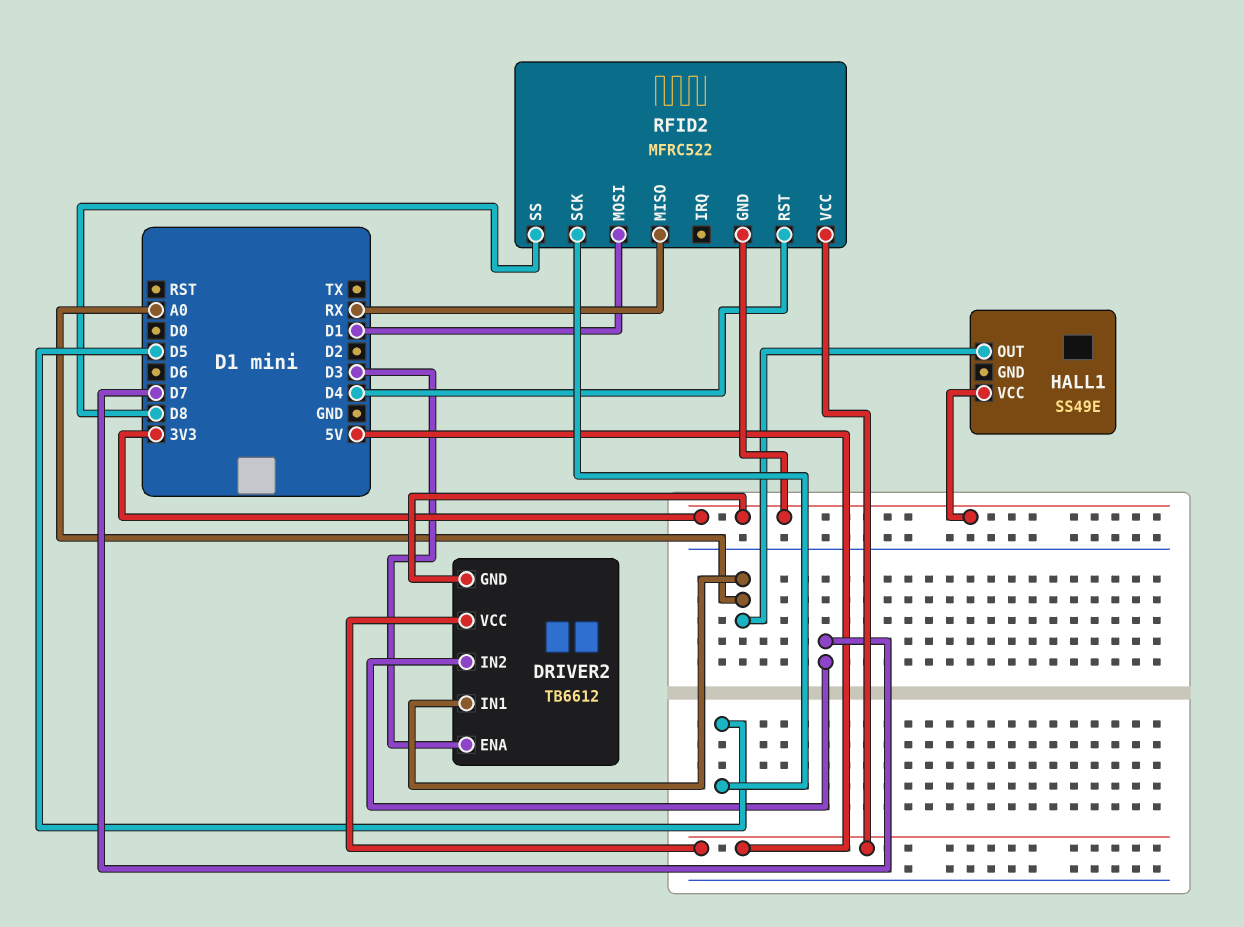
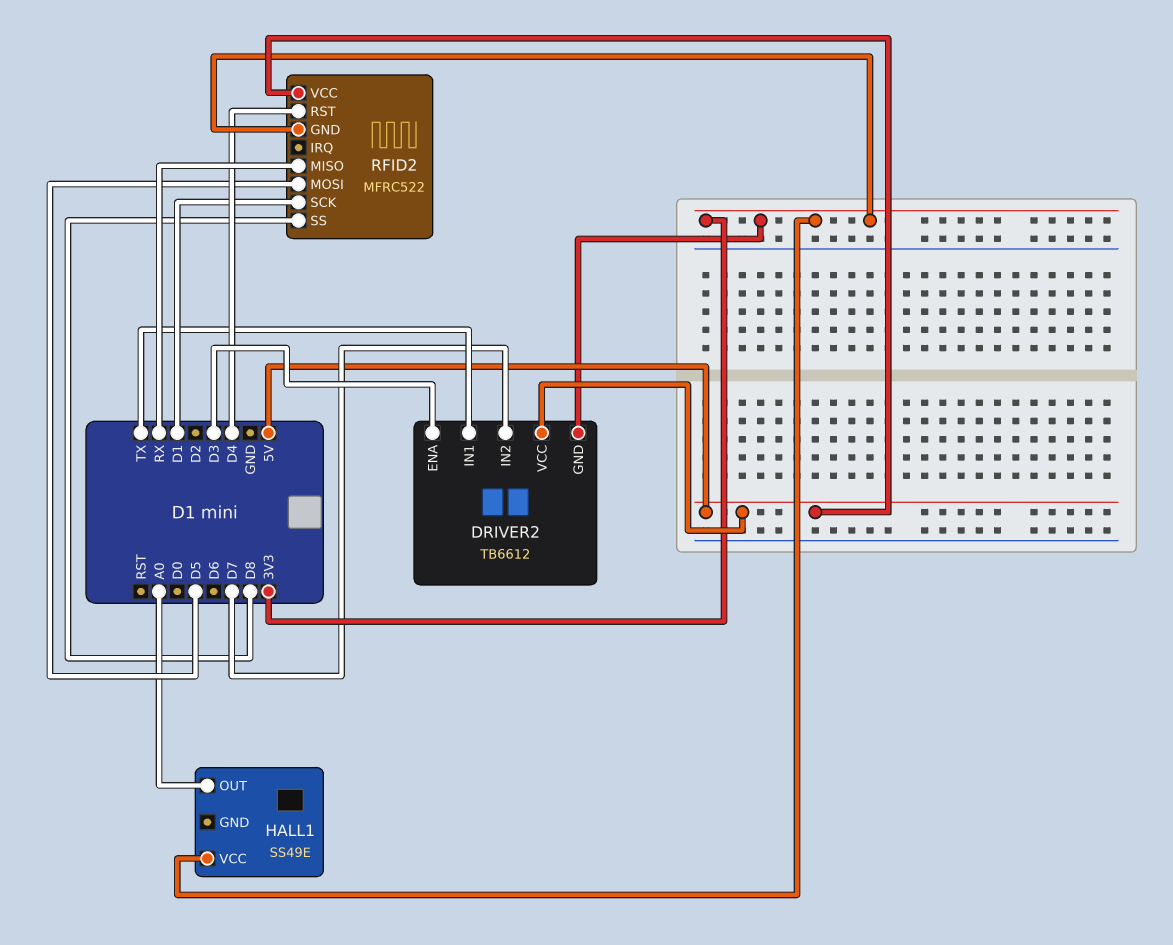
DRIVER2 pin IN1: A0 -> TX
RFID2 pin MOSI: D1 -> D5
RFID2 pin SCK: D5 -> D1

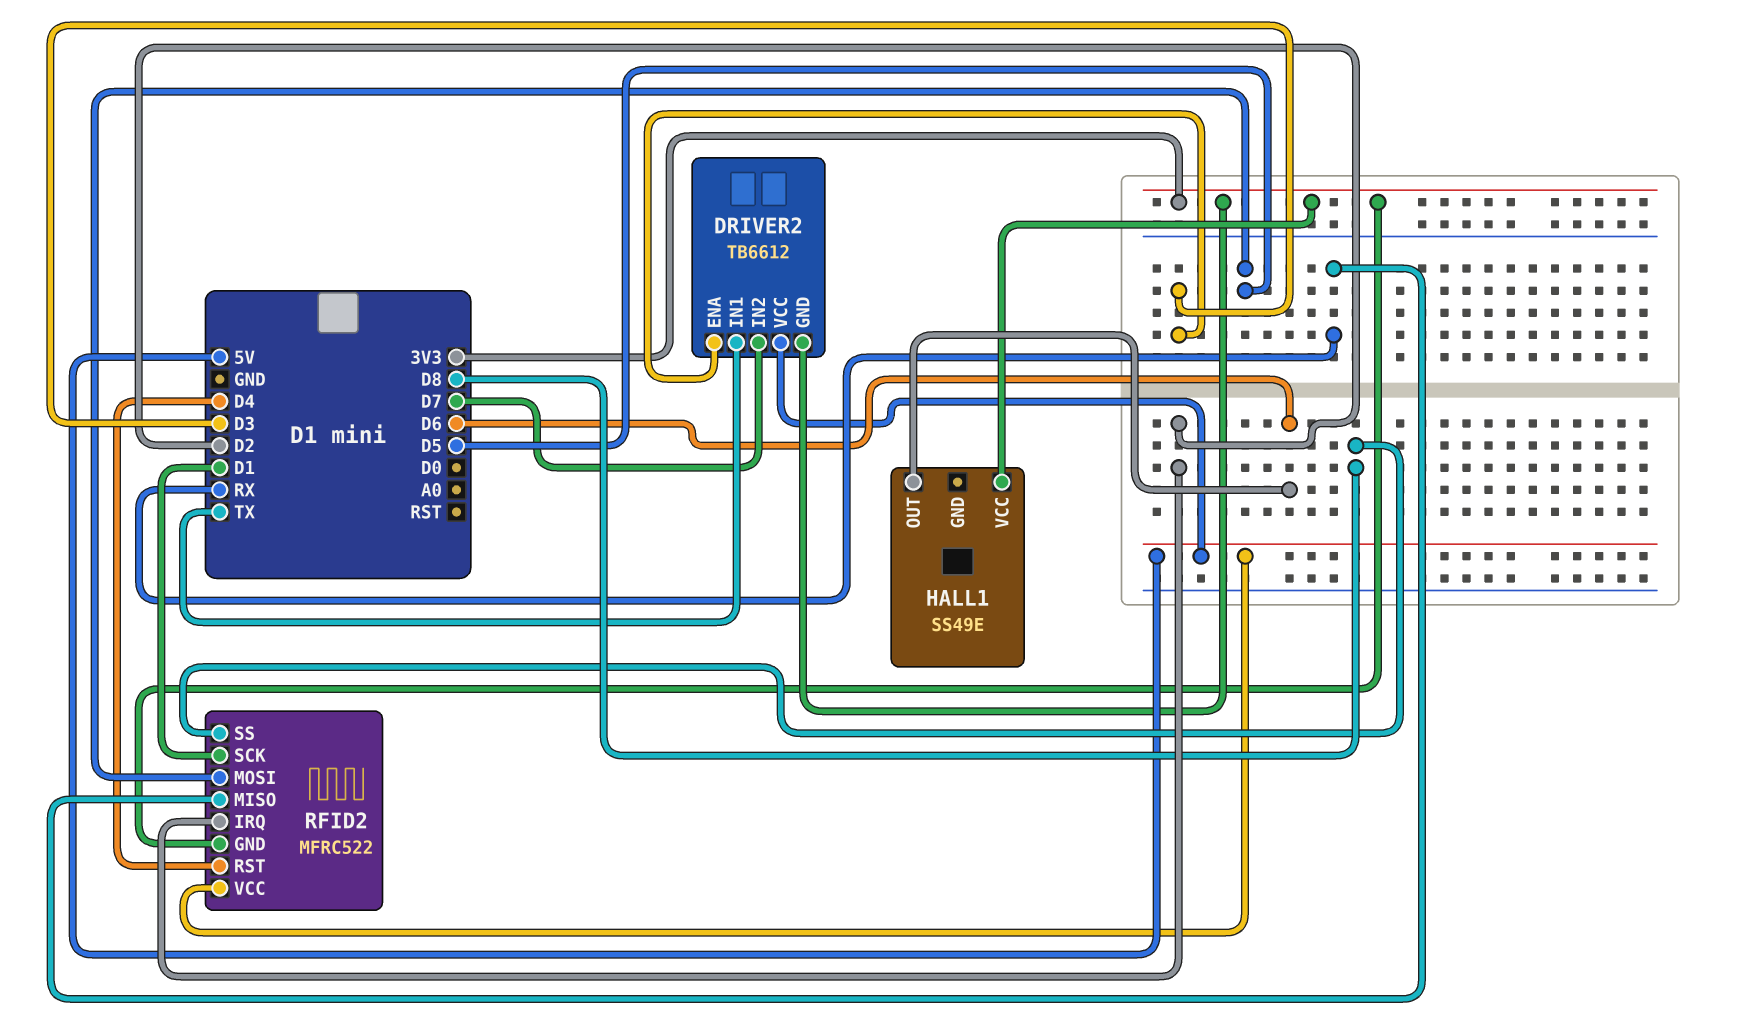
HALL1 pin OUT: A0 -> D6
RFID2 pin IRQ: none -> D2

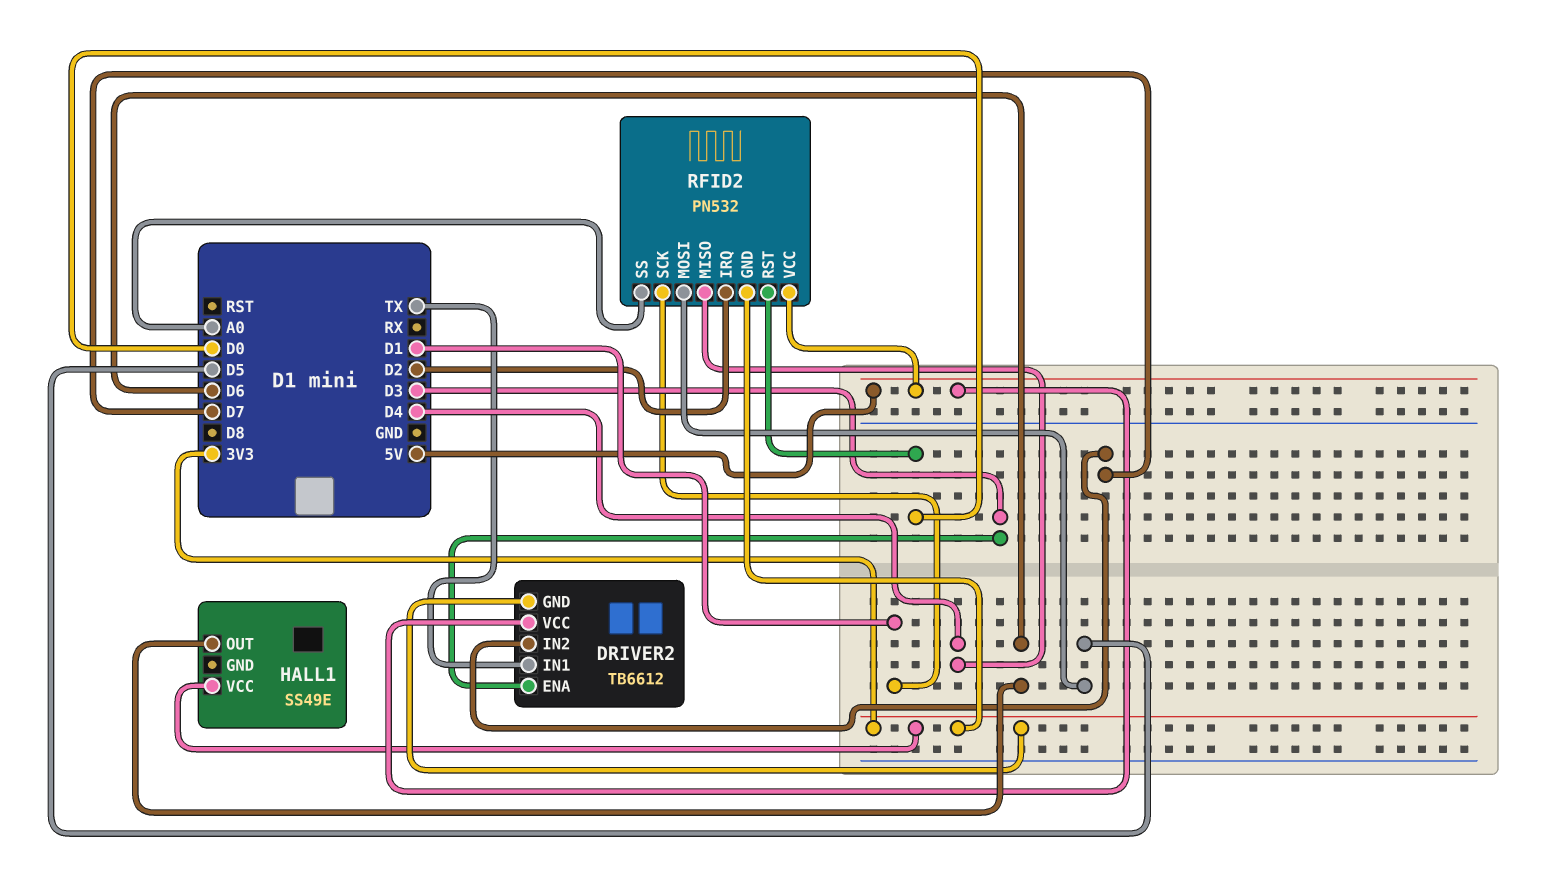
RFID2: MFRC522 -> PN532
RFID2 pin MISO: RX -> D4
RFID2 pin RST: D4 -> D0
RFID2 pin SS: D8 -> A0

